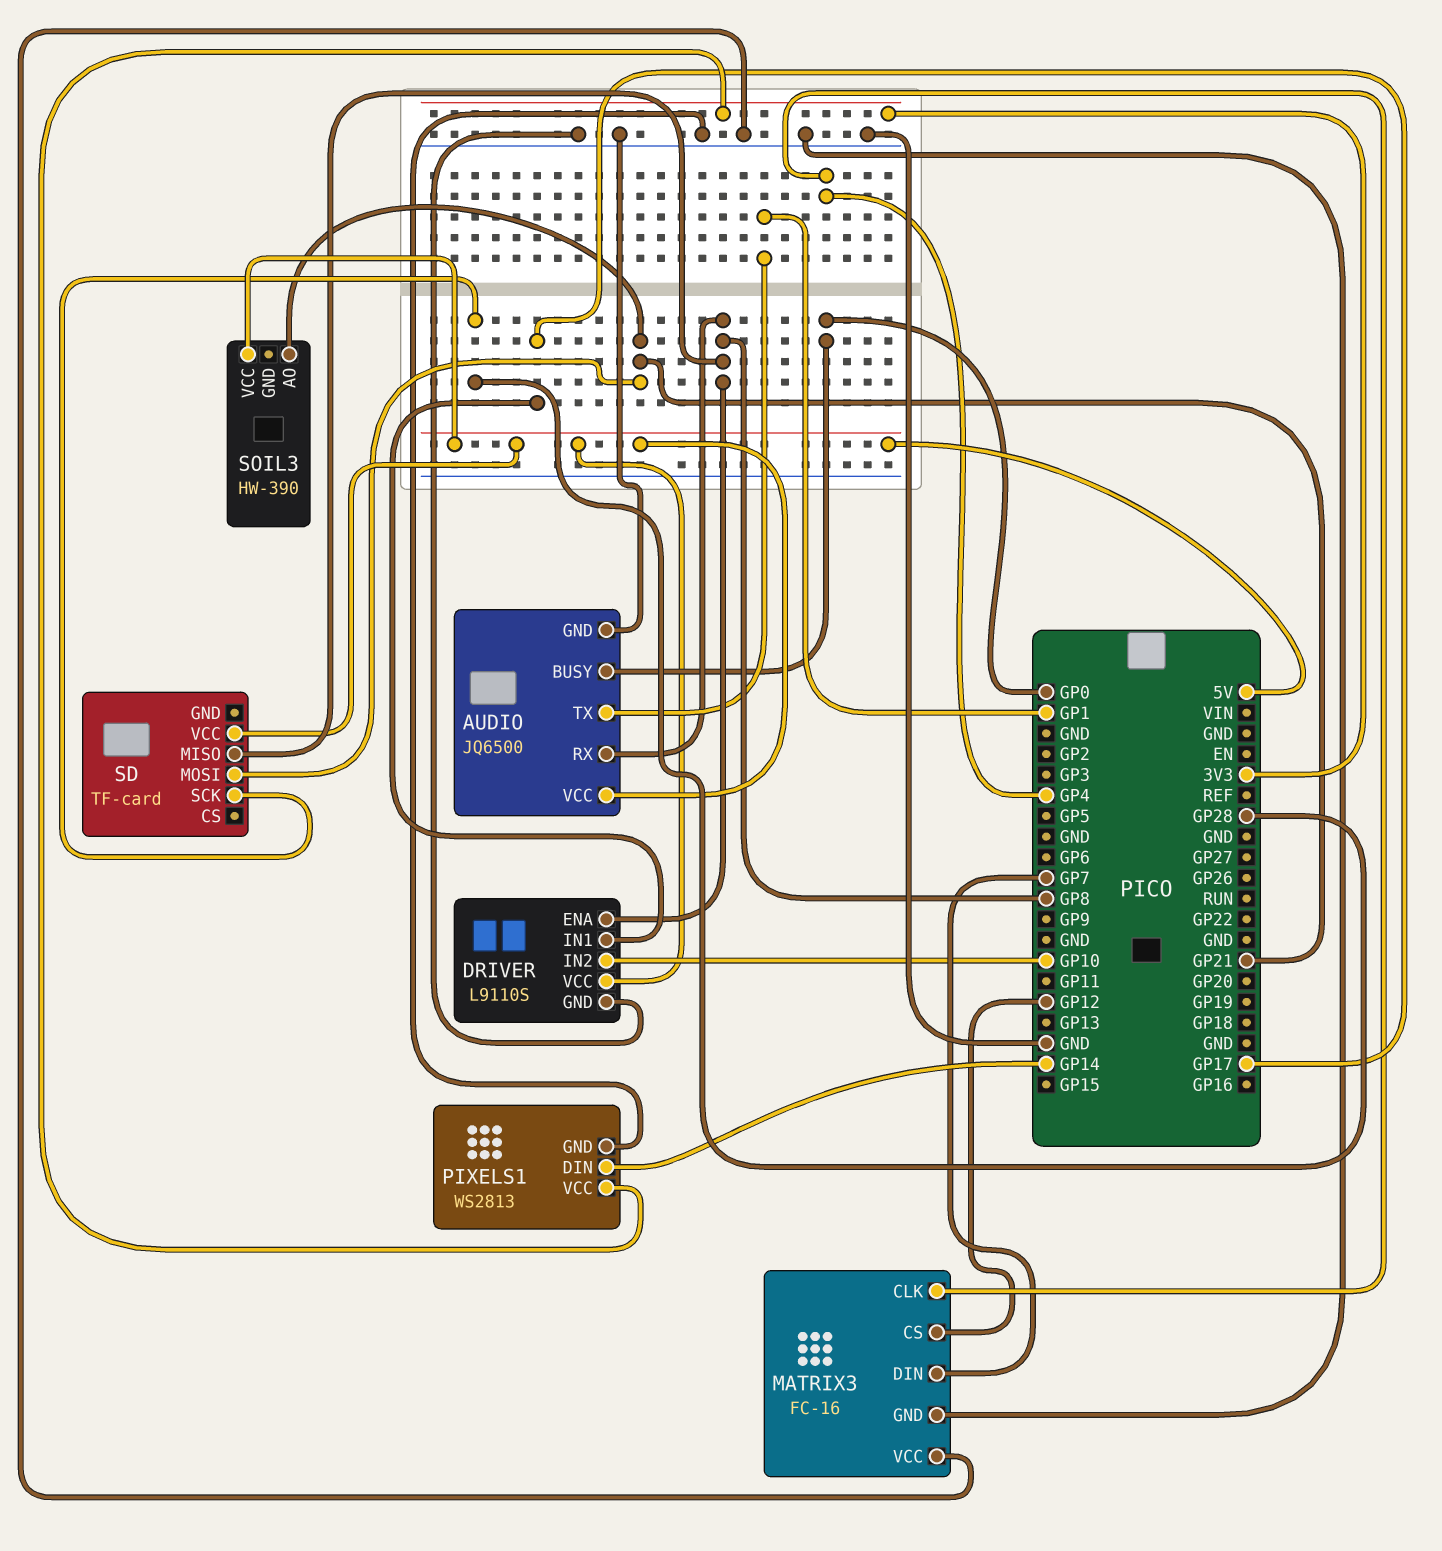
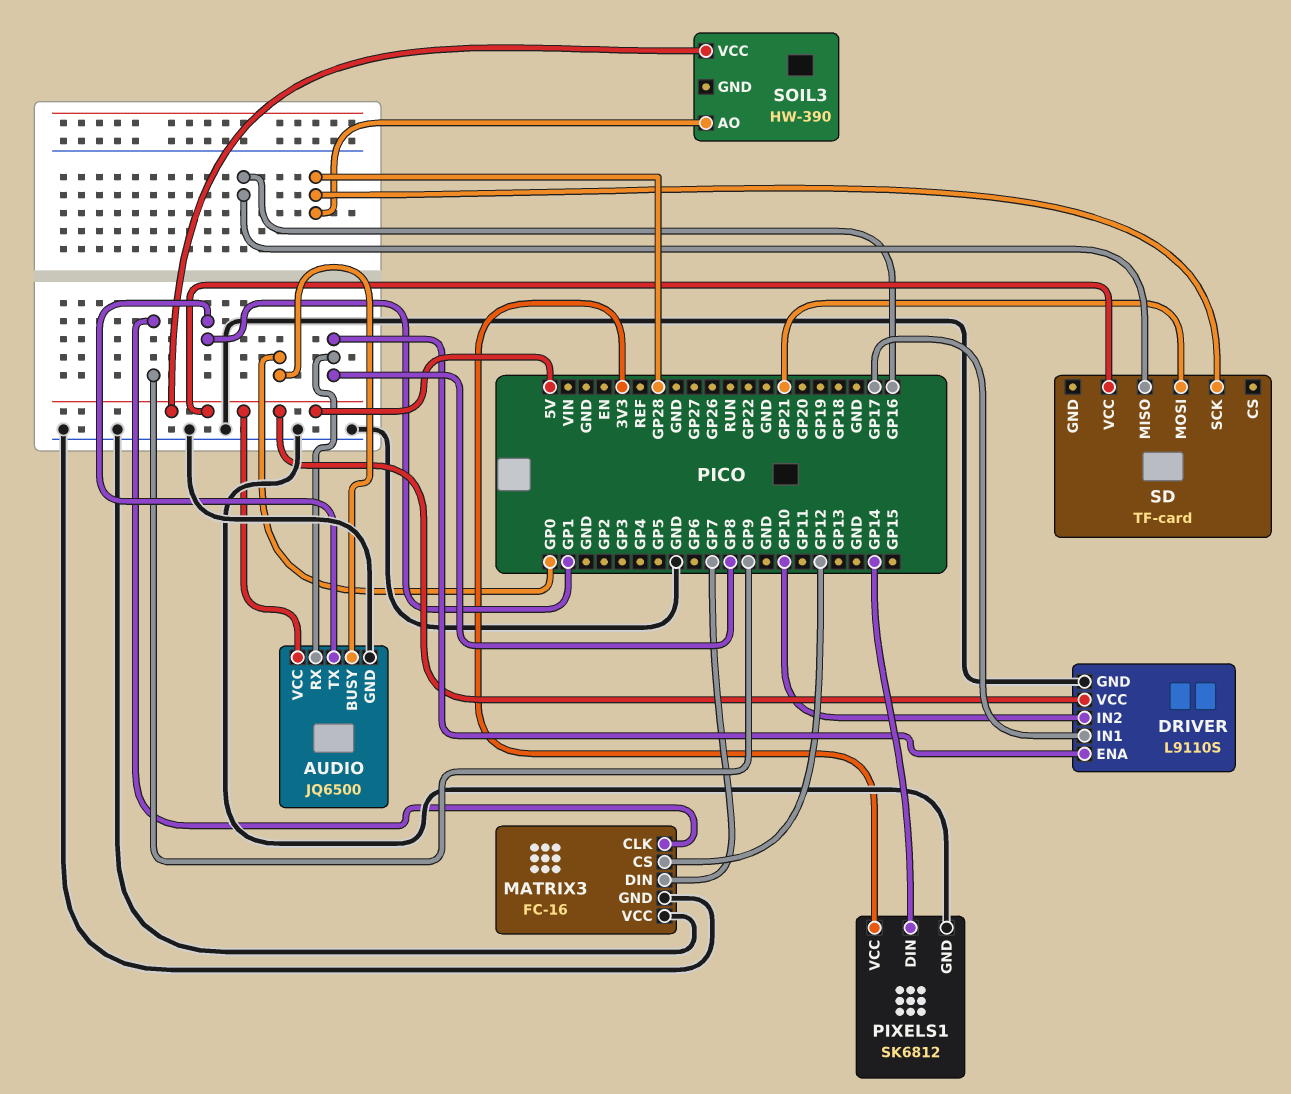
MATRIX3 pin CLK: GP4 -> GP9
PIXELS1: WS2813 -> SK6812
SD pin MISO: GP8 -> GP16
SOIL3 pin AO: GP21 -> GP28

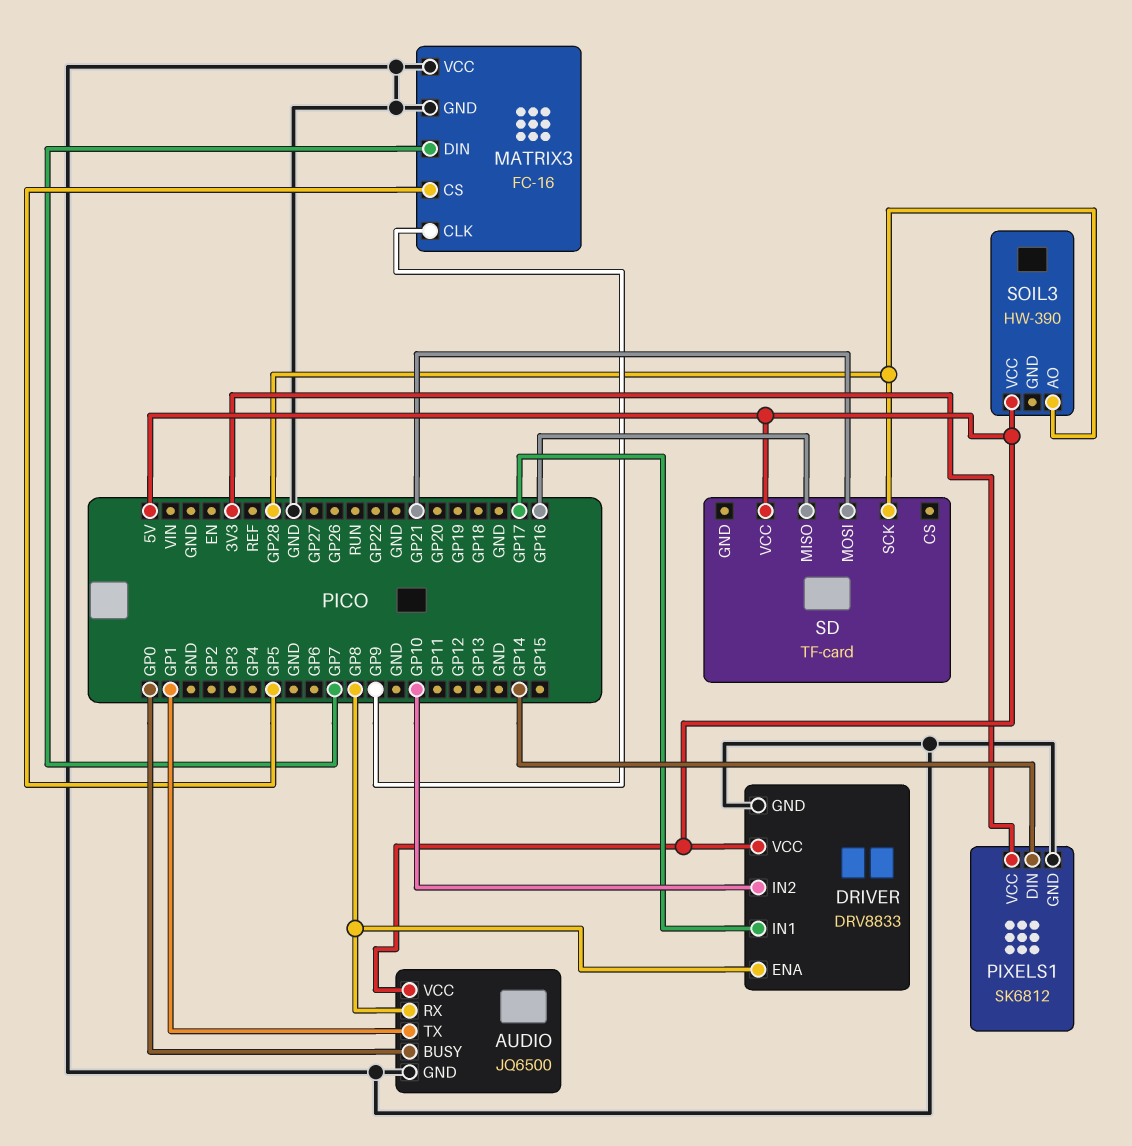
DRIVER: L9110S -> DRV8833
MATRIX3 pin CS: GP12 -> GP5

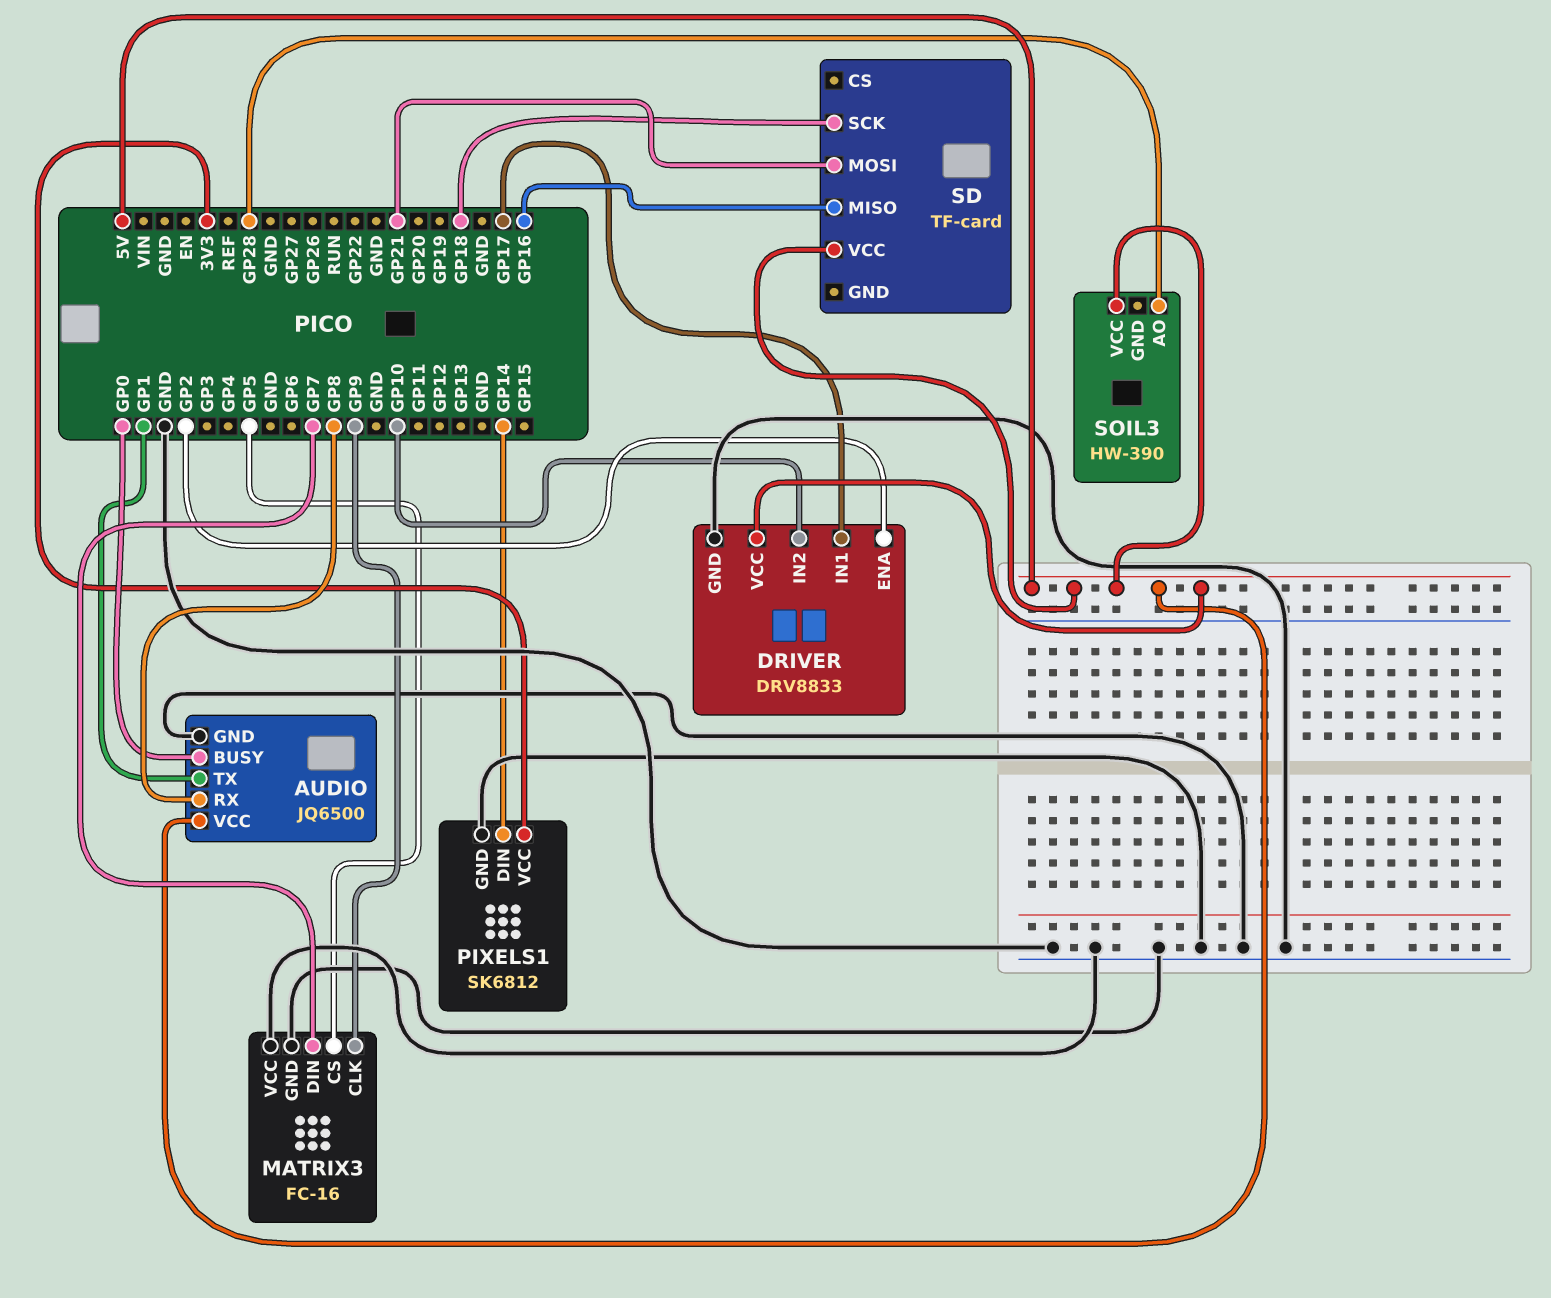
DRIVER pin ENA: GP8 -> GP2
SD pin SCK: GP28 -> GP18

